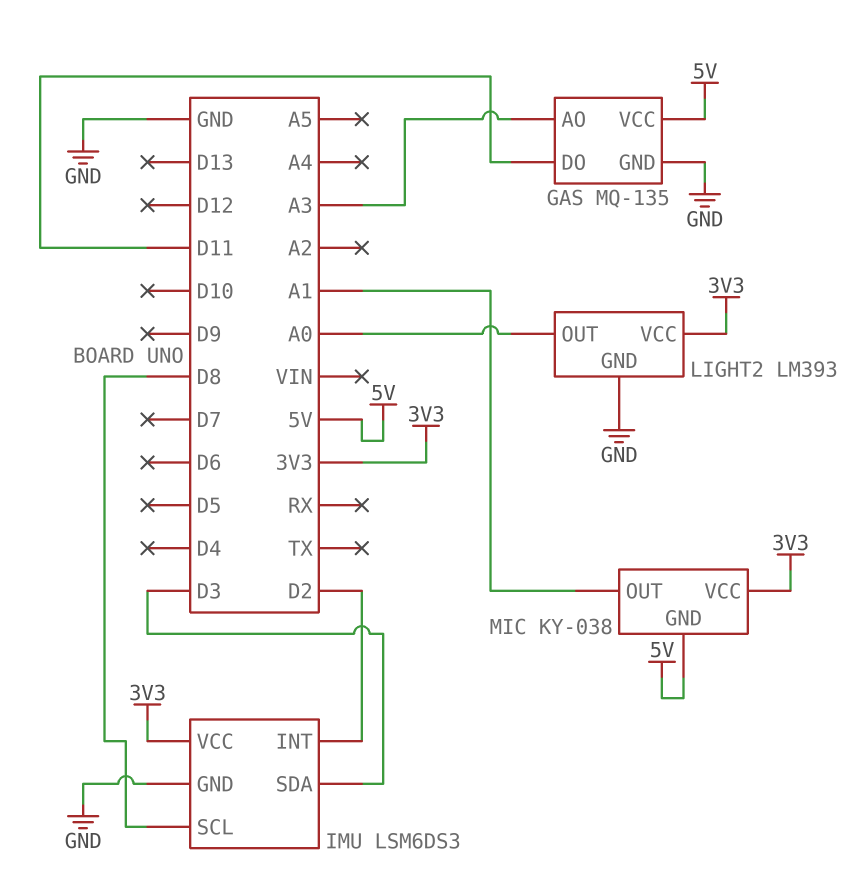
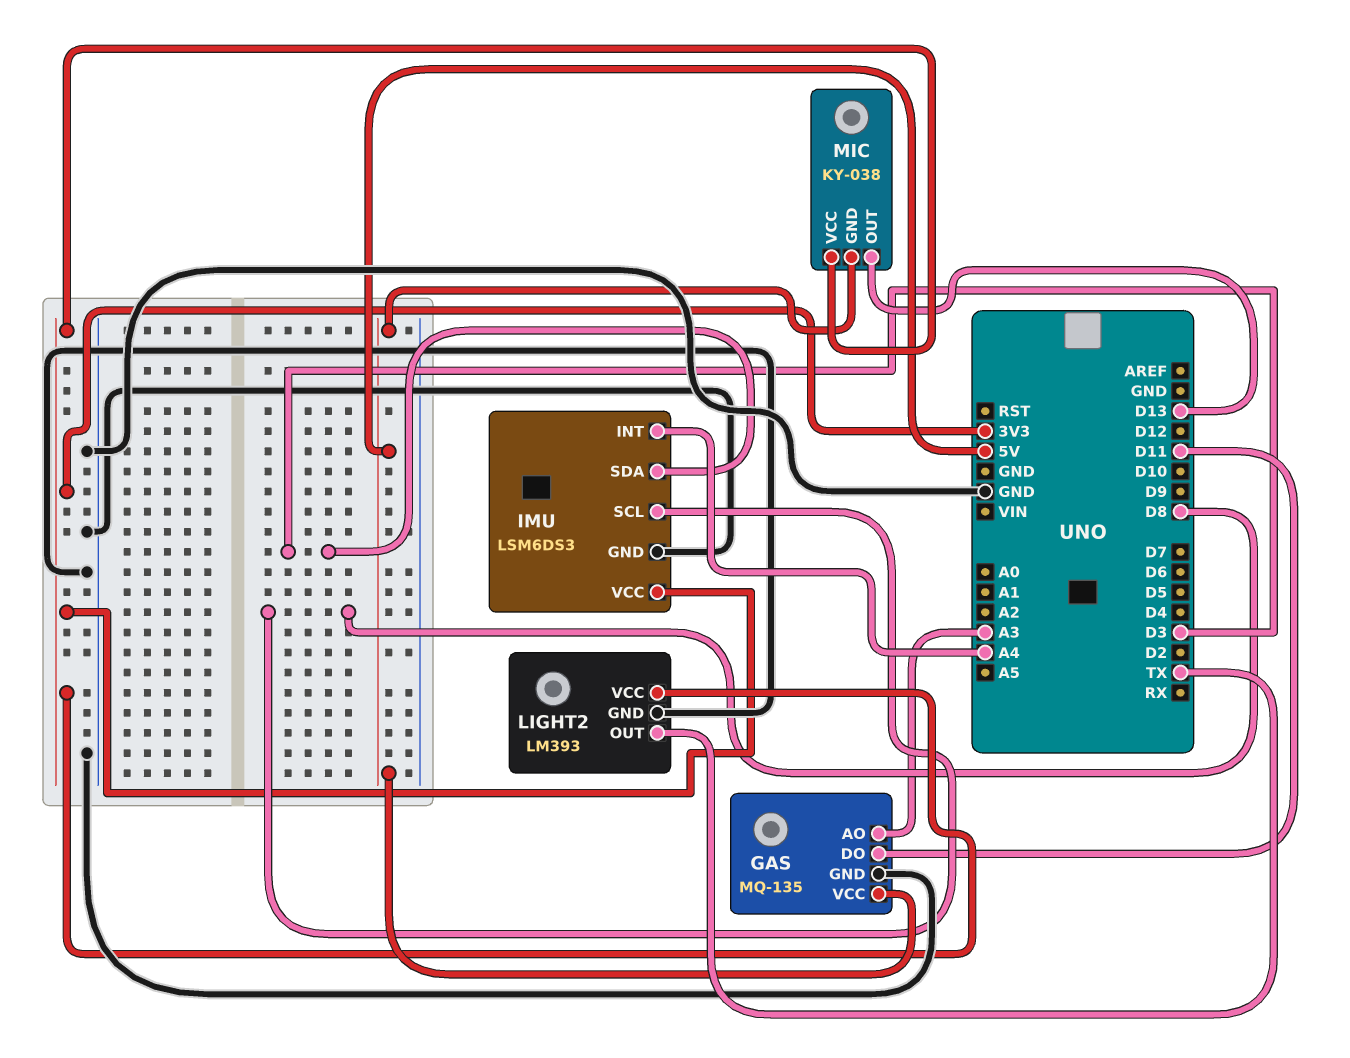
IMU pin INT: D2 -> A4
LIGHT2 pin OUT: A0 -> TX
MIC pin OUT: A1 -> D13

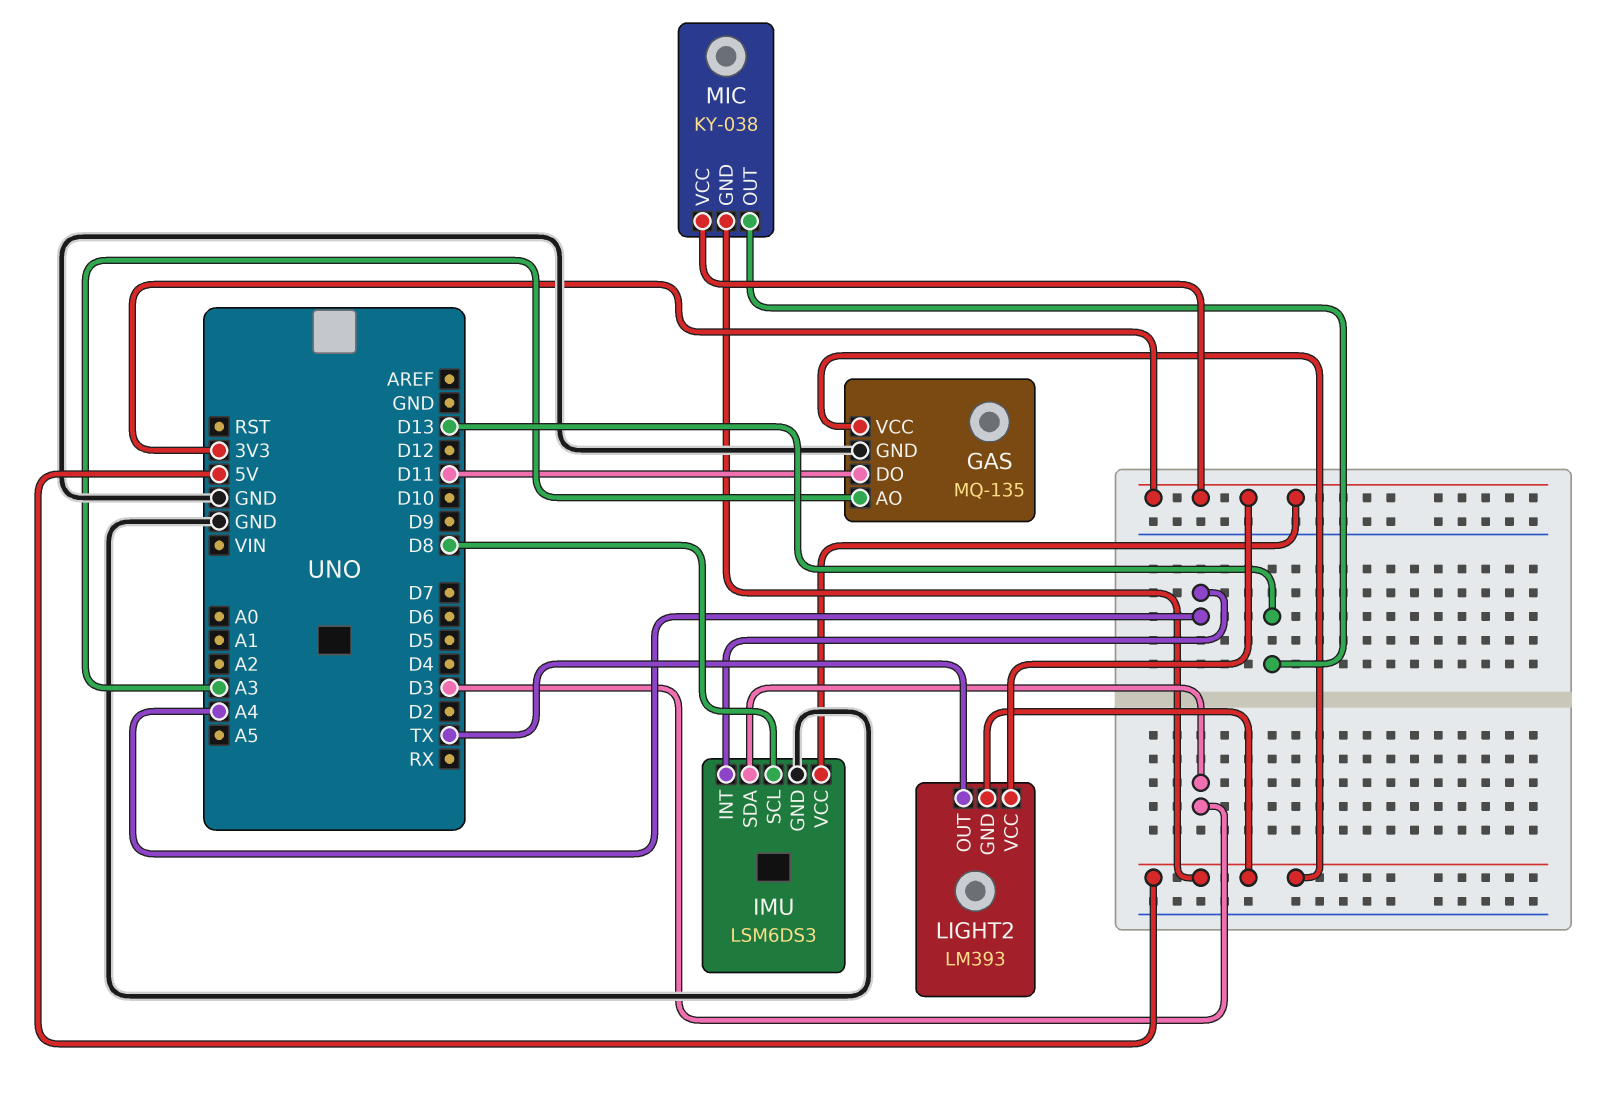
LIGHT2 pin GND: GND -> 5V

